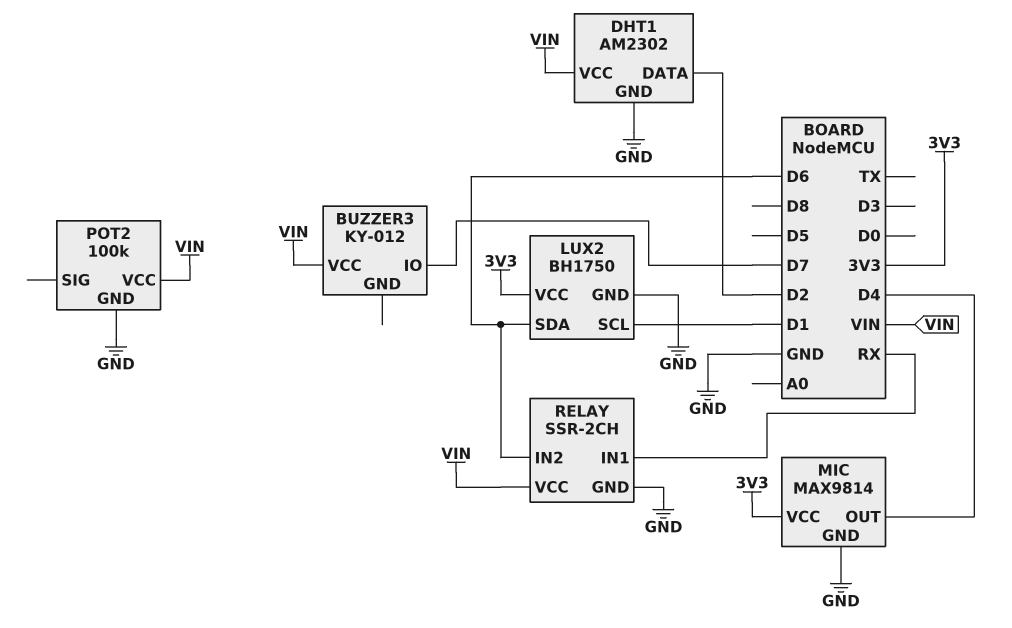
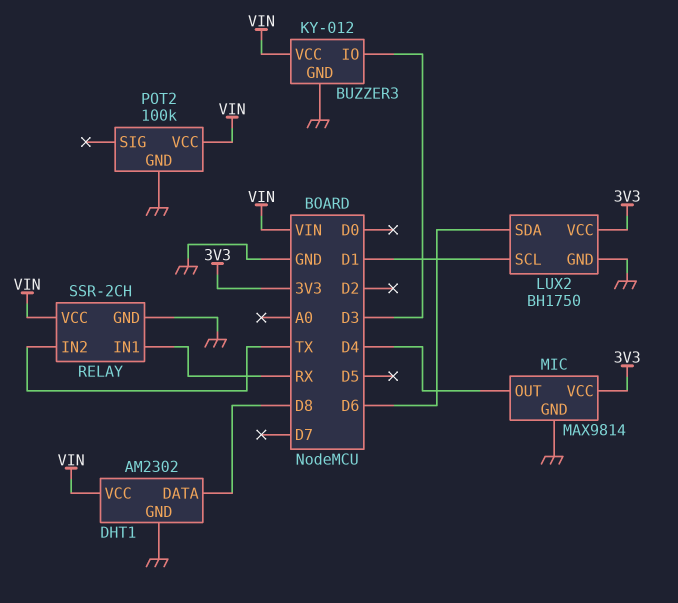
BUZZER3 pin GND: none -> GND
BUZZER3 pin IO: D7 -> D3
DHT1 pin DATA: D2 -> D8
RELAY pin IN2: D6 -> TX

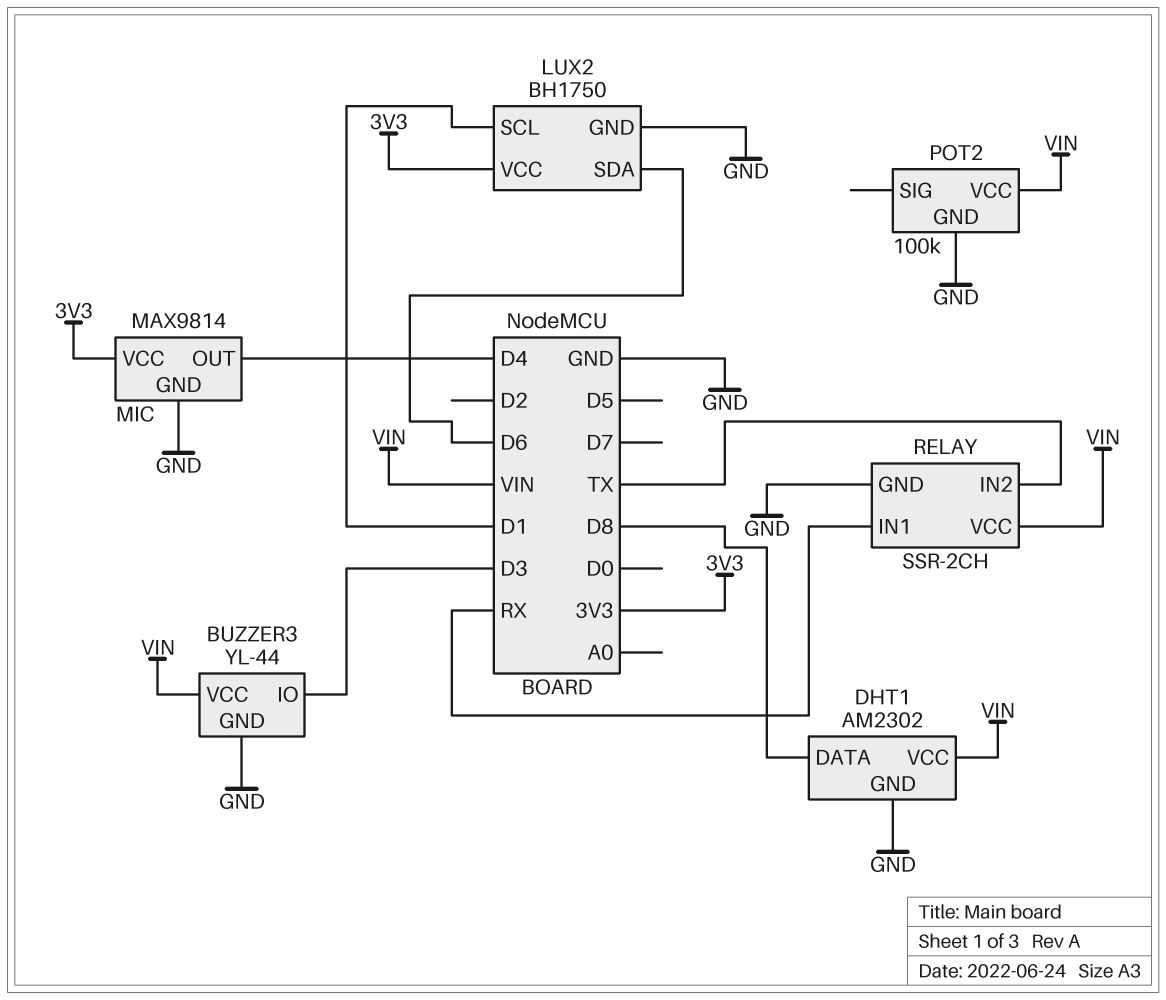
BUZZER3: KY-012 -> YL-44

